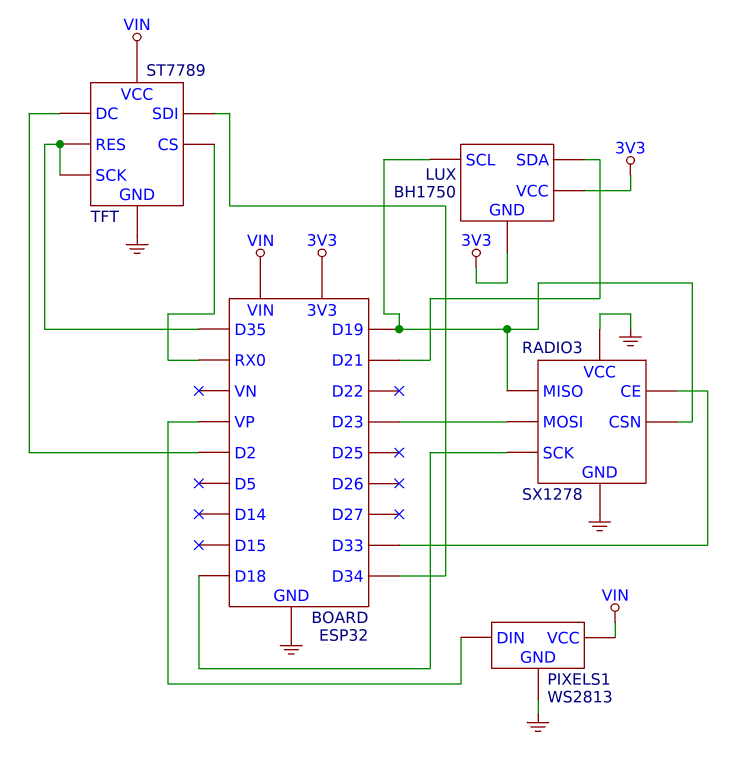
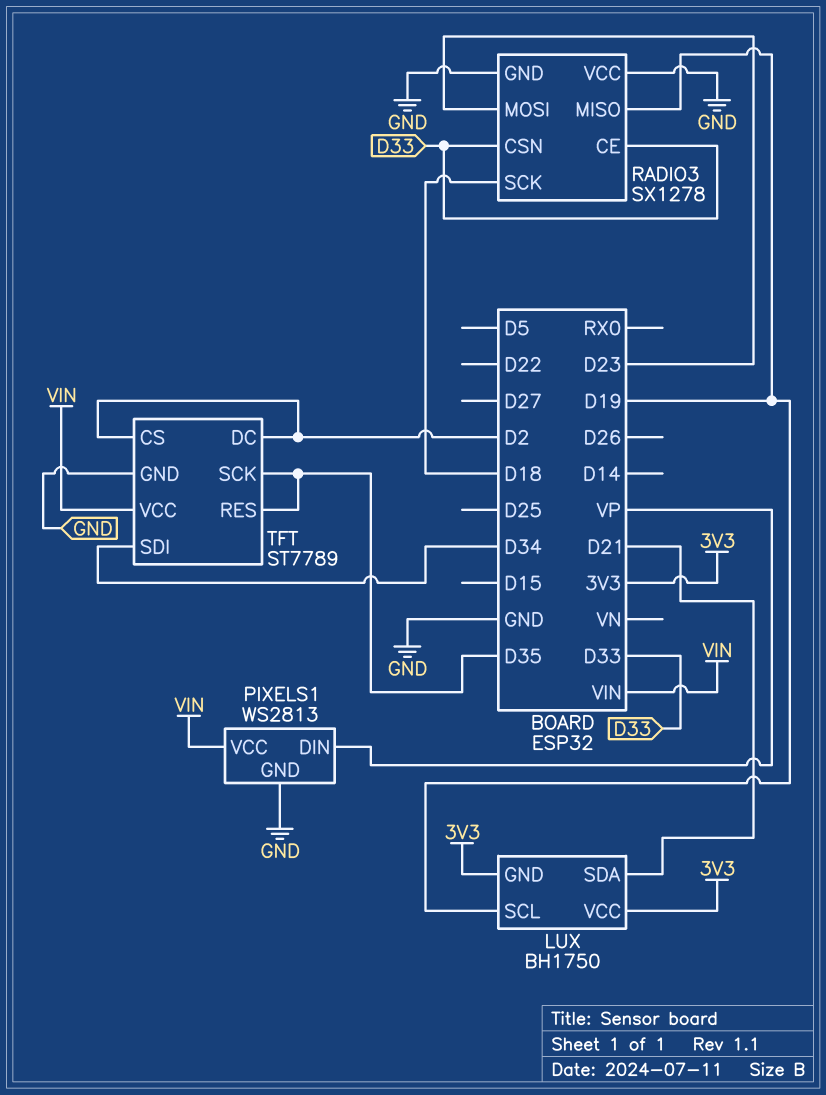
RADIO3 pin CSN: D19 -> D33
TFT pin CS: RX0 -> D2

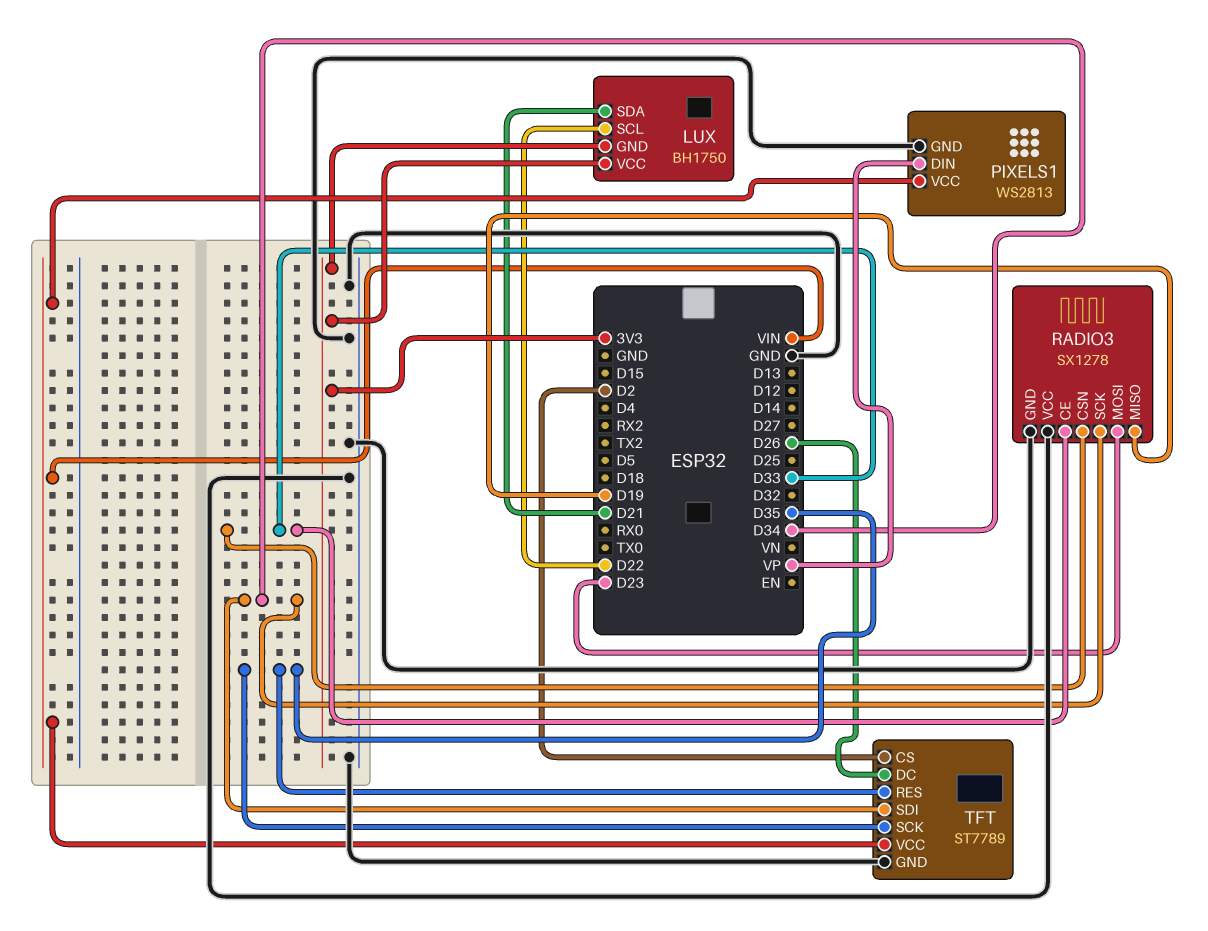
LUX pin SCL: D19 -> D22
RADIO3 pin SCK: D18 -> D34
TFT pin DC: D2 -> D26

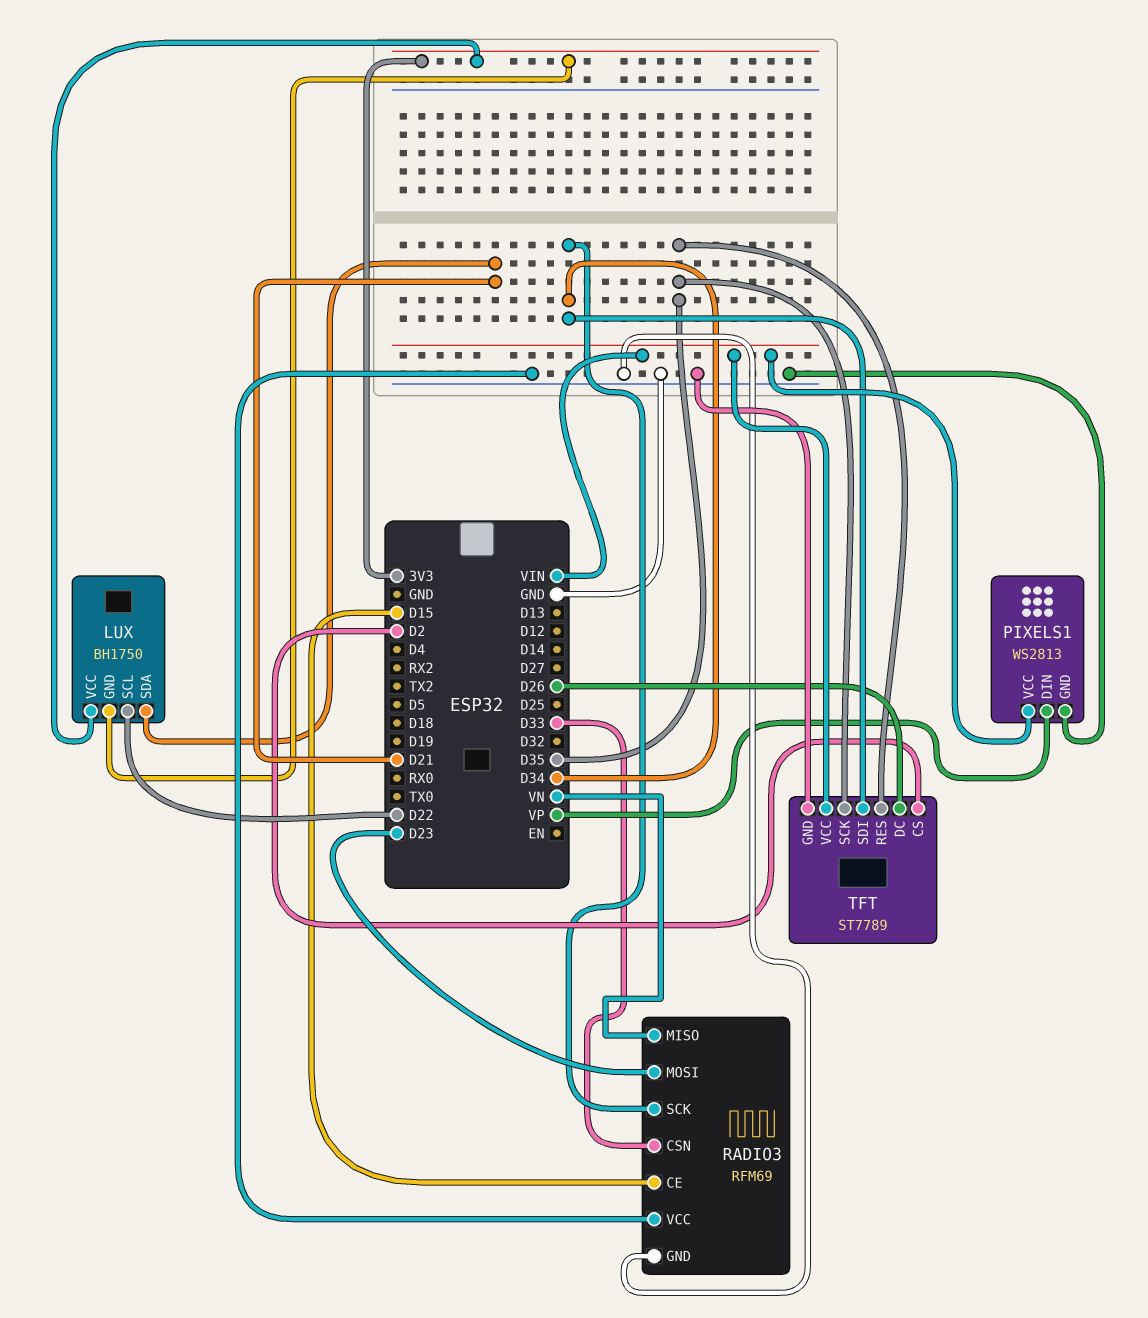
RADIO3: SX1278 -> RFM69
RADIO3 pin CE: D33 -> D15
RADIO3 pin MISO: D19 -> VN

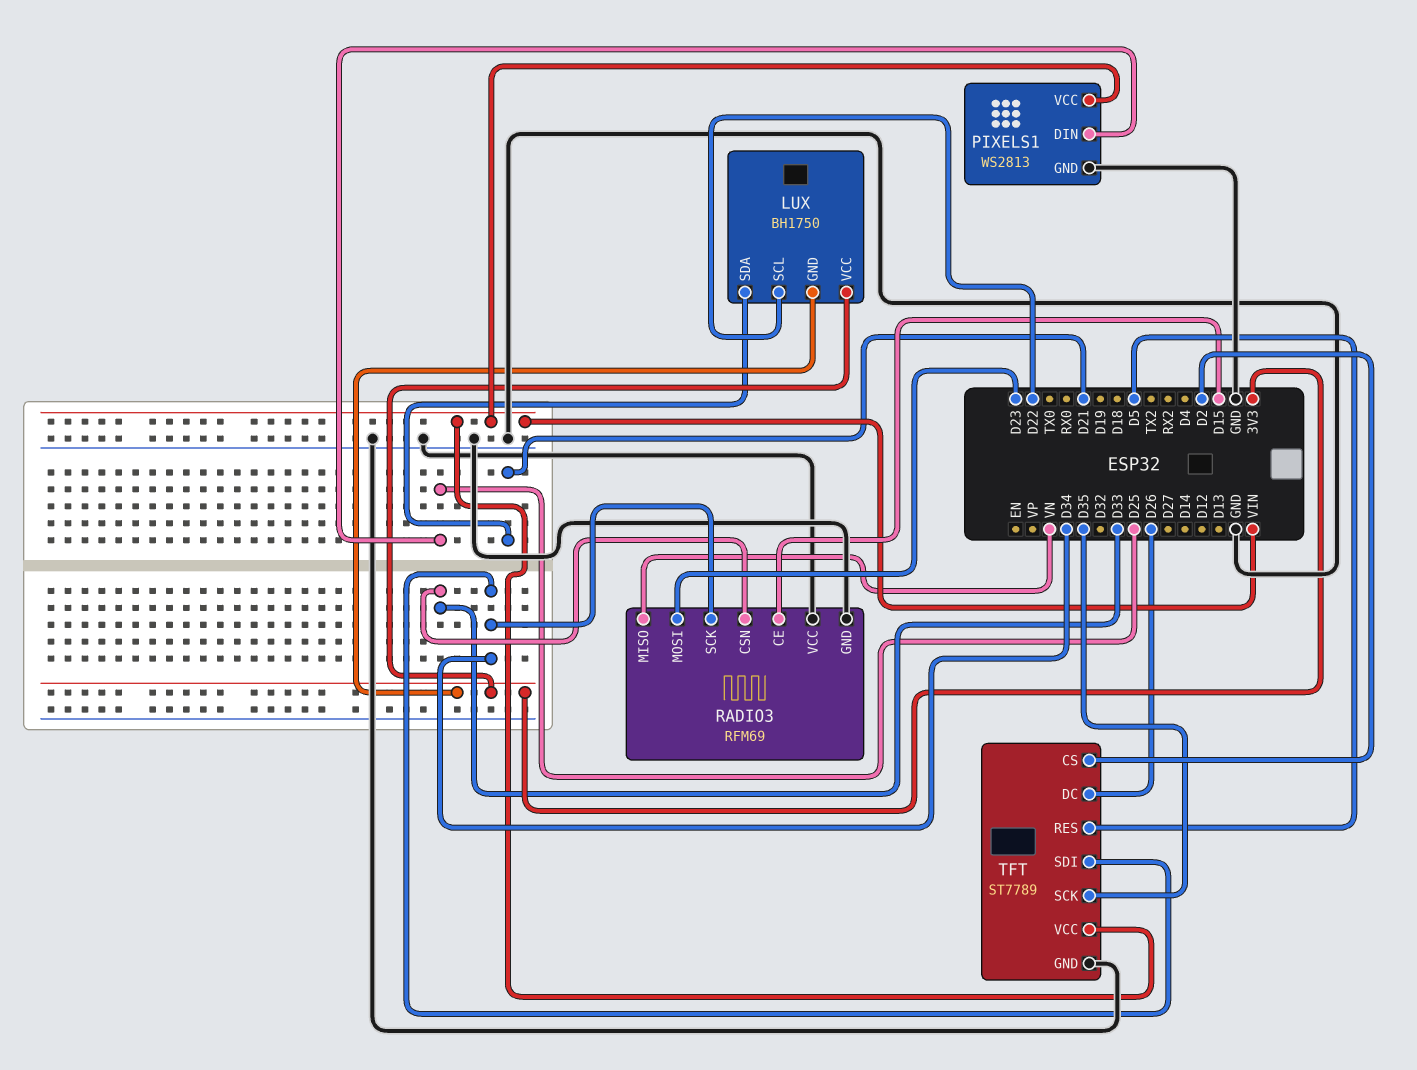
PIXELS1 pin DIN: VP -> D25
TFT pin RES: D35 -> D5

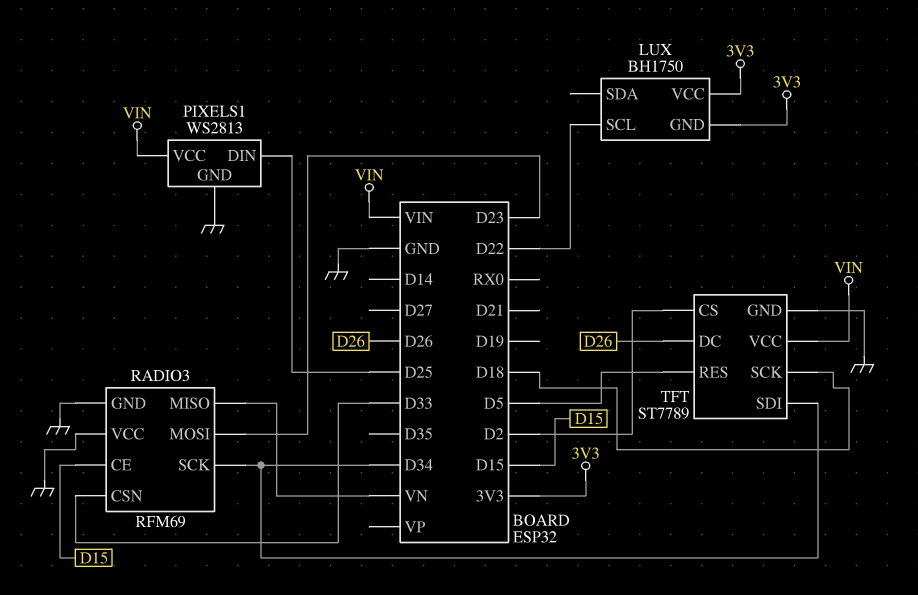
LUX pin SDA: D21 -> none
TFT pin SCK: D35 -> D18

